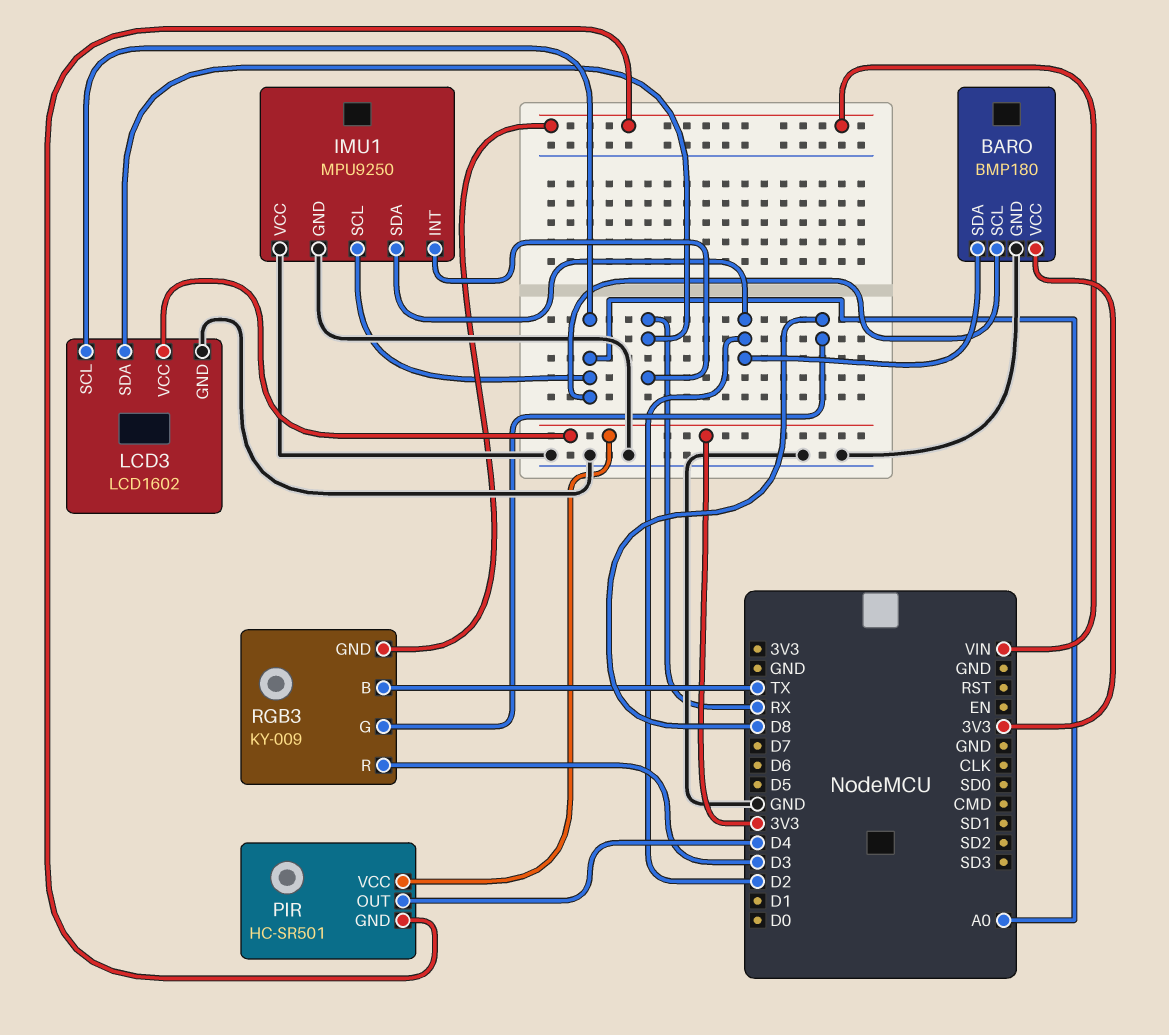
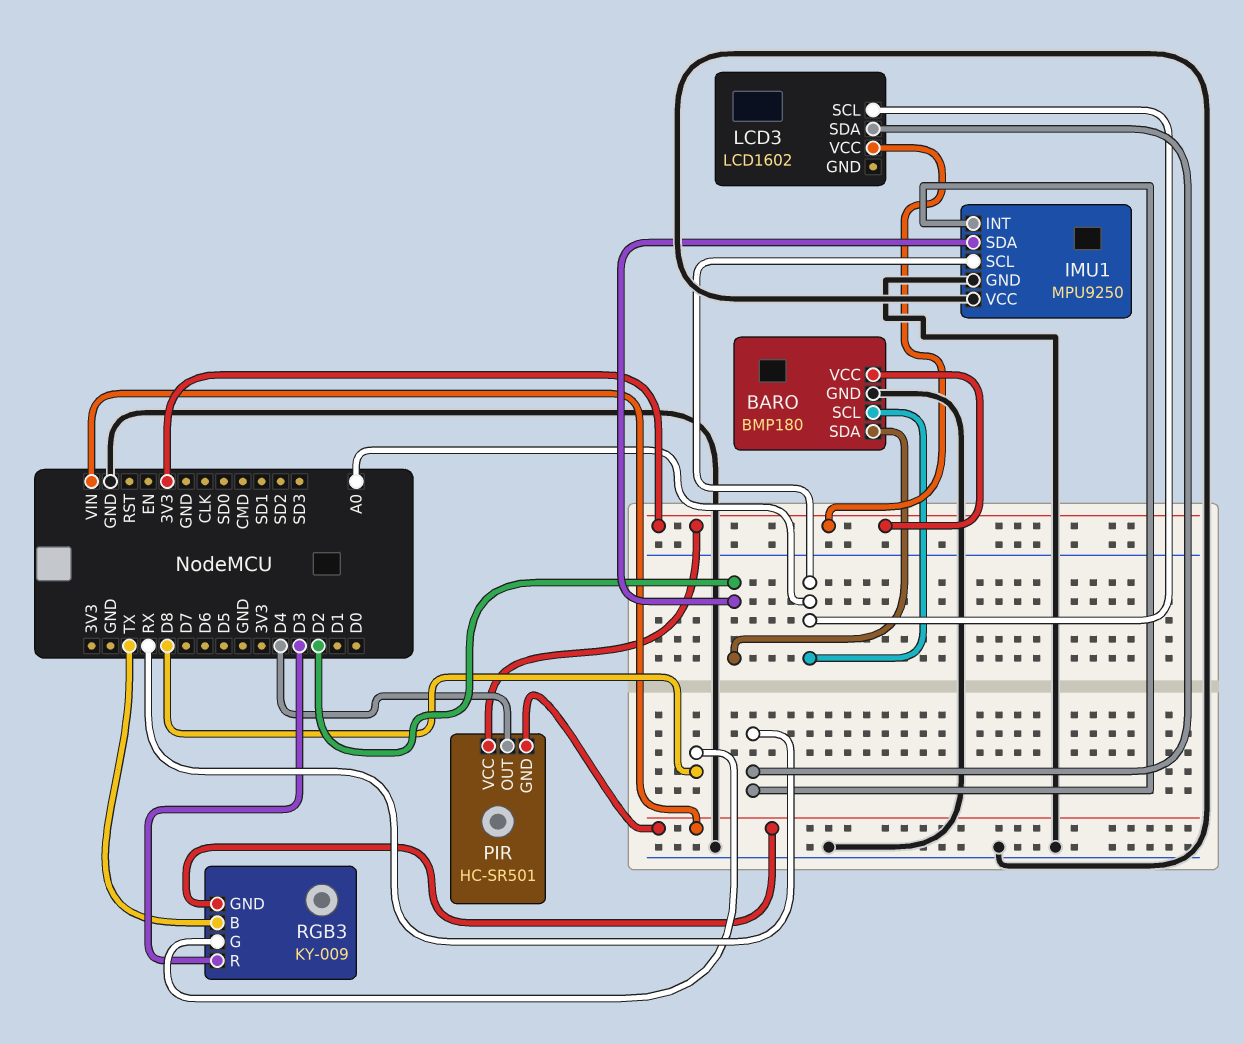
LCD3 pin GND: GND -> none

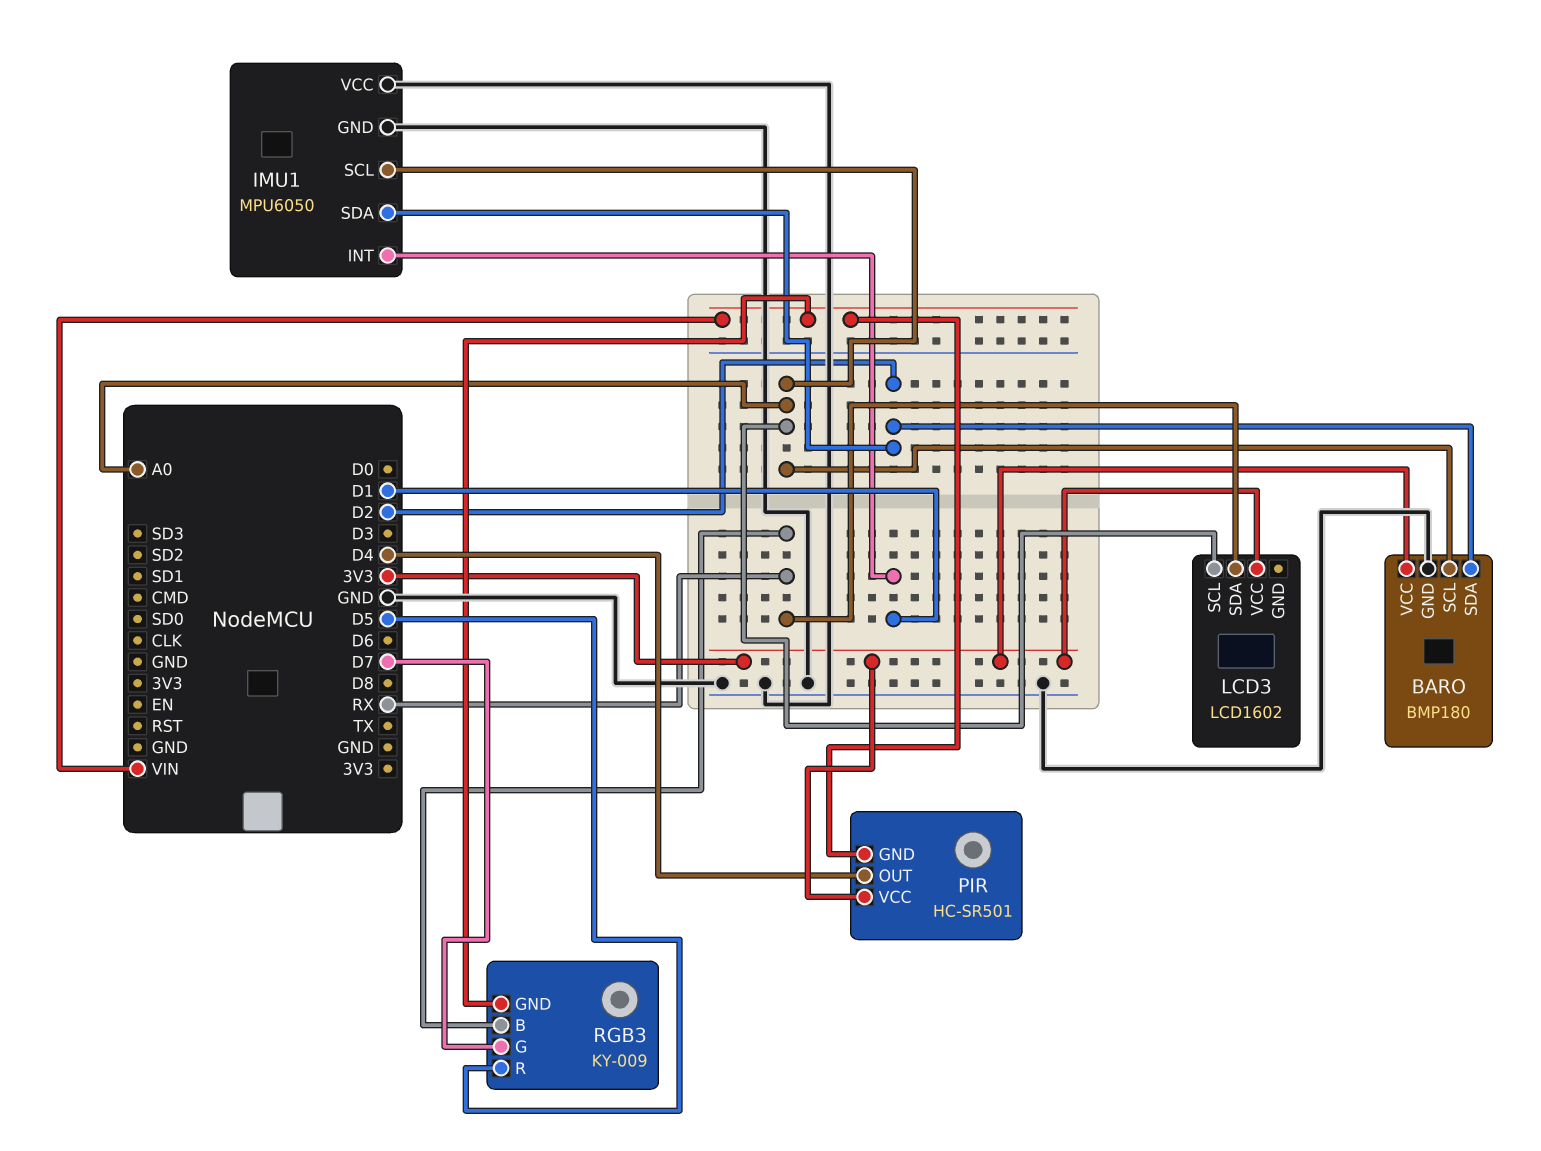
IMU1: MPU9250 -> MPU6050
IMU1 pin INT: RX -> D1
RGB3 pin B: TX -> RX
RGB3 pin G: D8 -> D7
RGB3 pin R: D3 -> D5

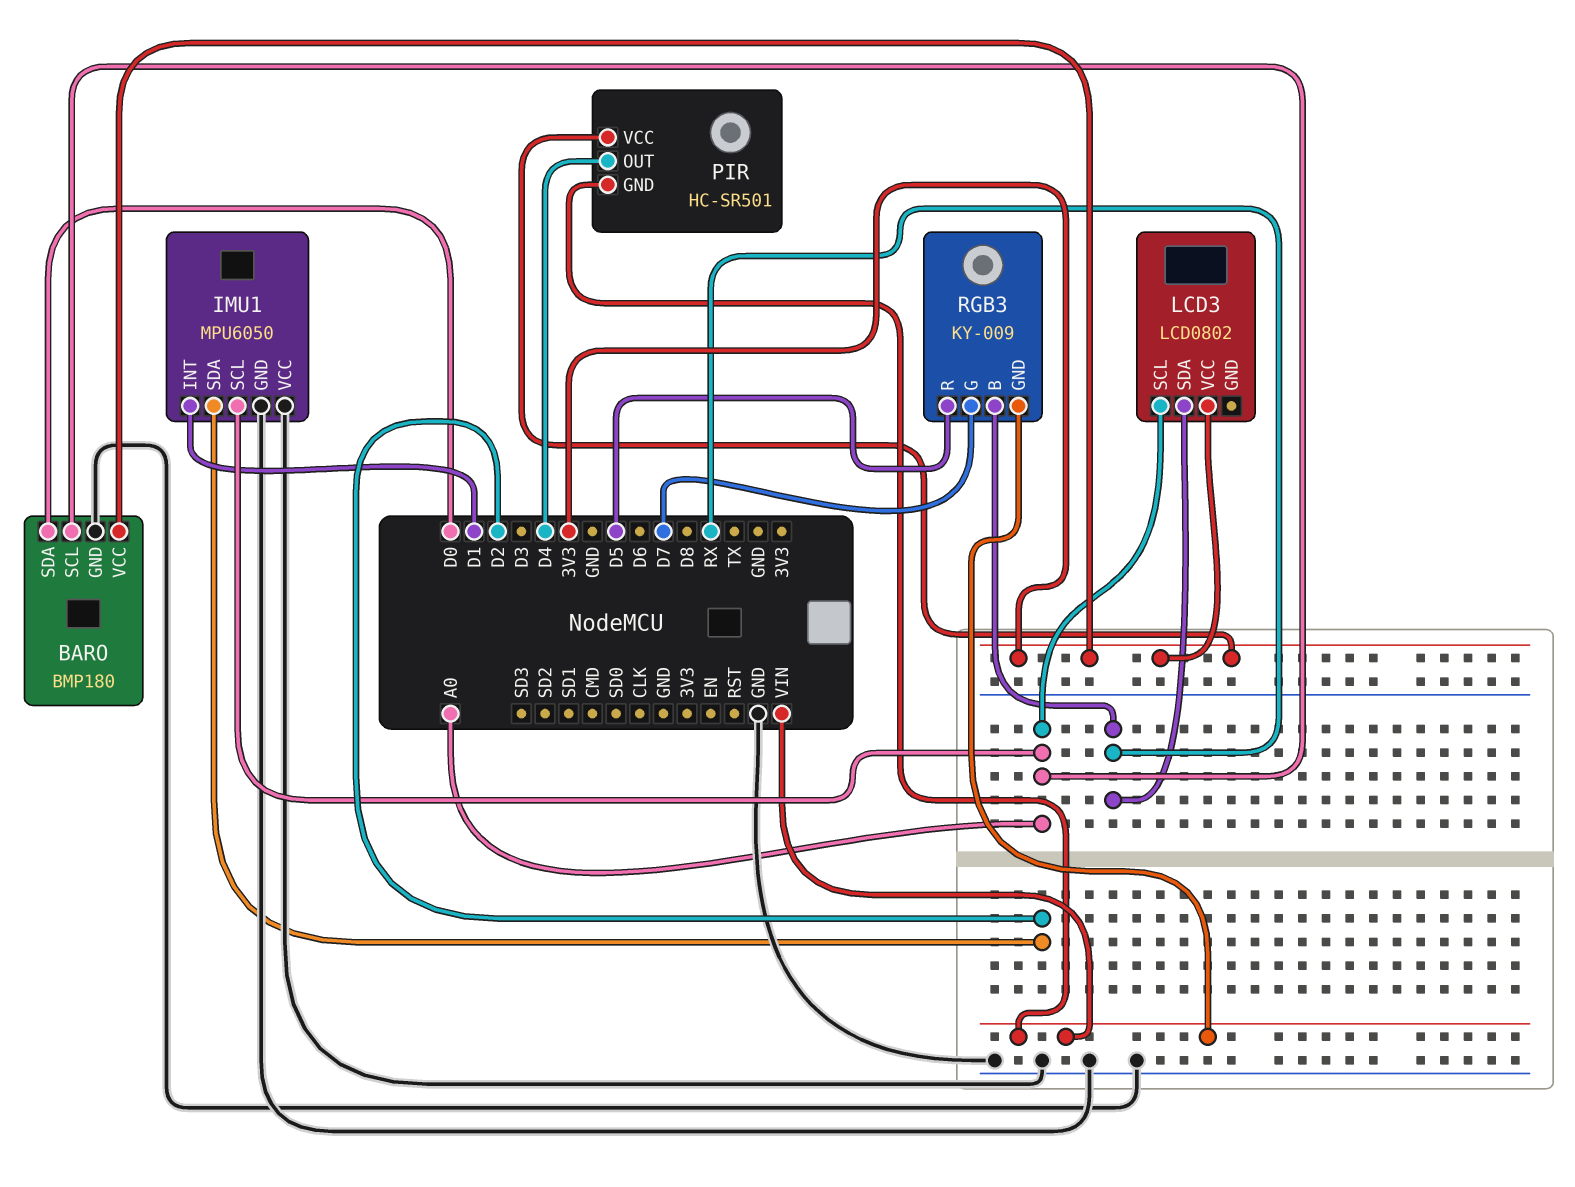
BARO pin SDA: D2 -> D0
LCD3: LCD1602 -> LCD0802

